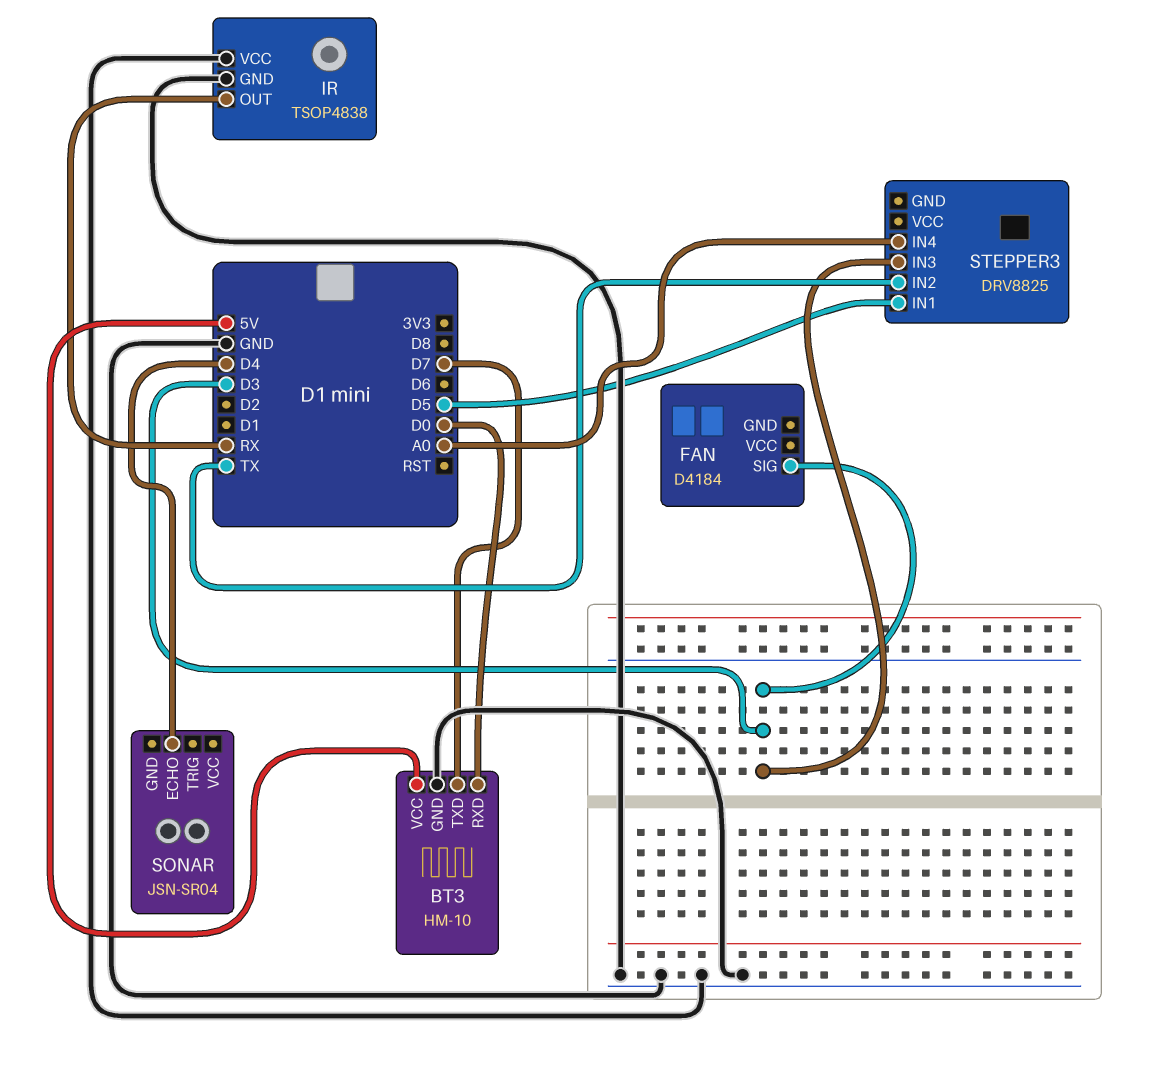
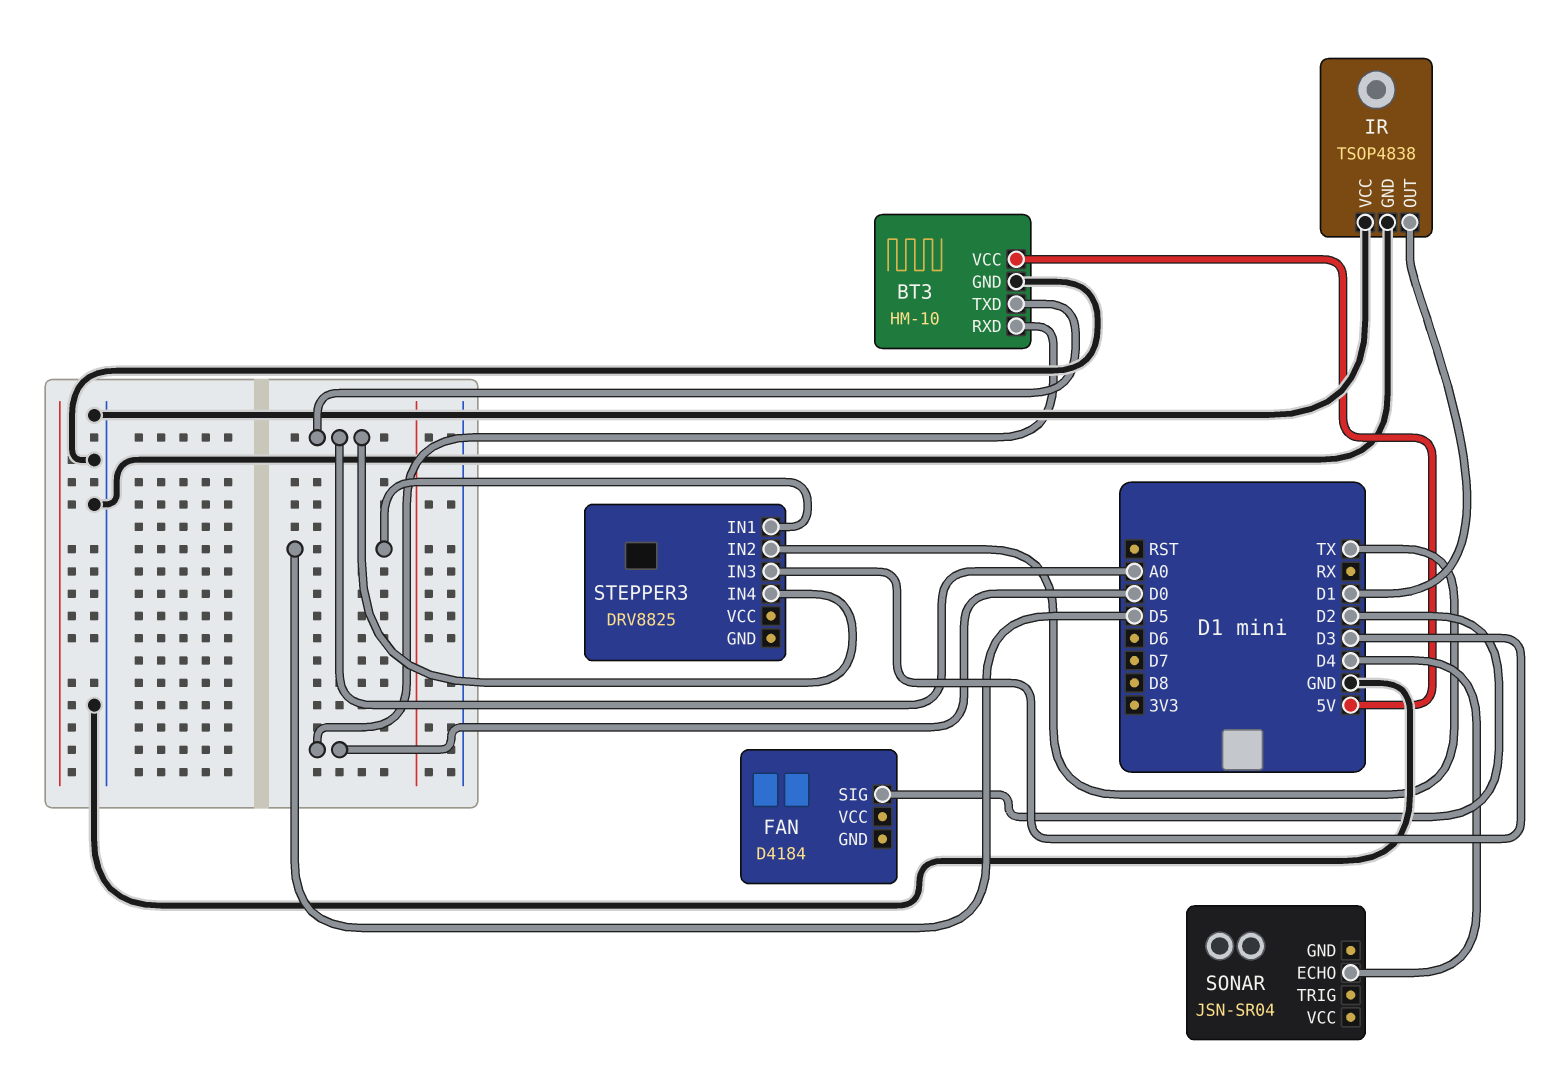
BT3 pin TXD: D7 -> A0
FAN pin SIG: D3 -> D2
IR pin OUT: RX -> D1

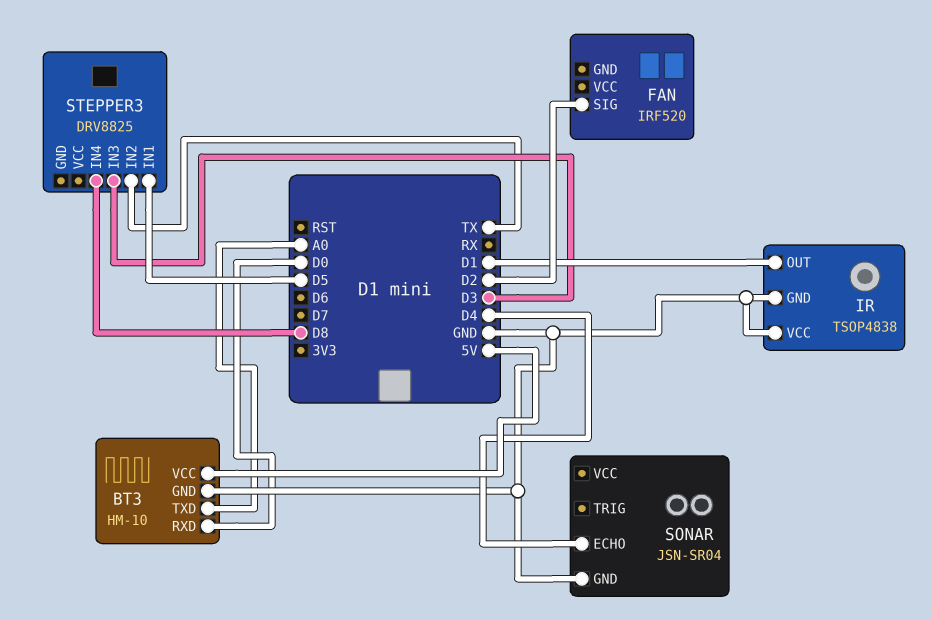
FAN: D4184 -> IRF520
SONAR pin GND: none -> GND
STEPPER3 pin IN4: A0 -> D8

